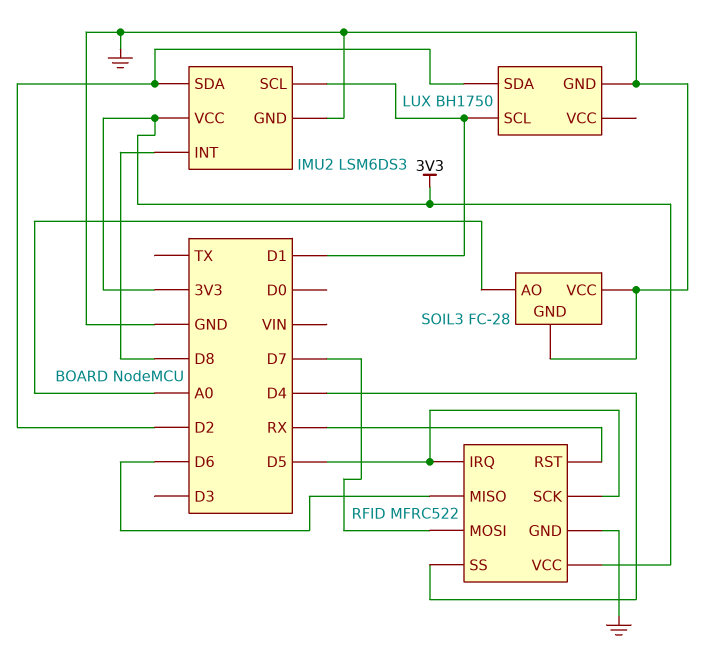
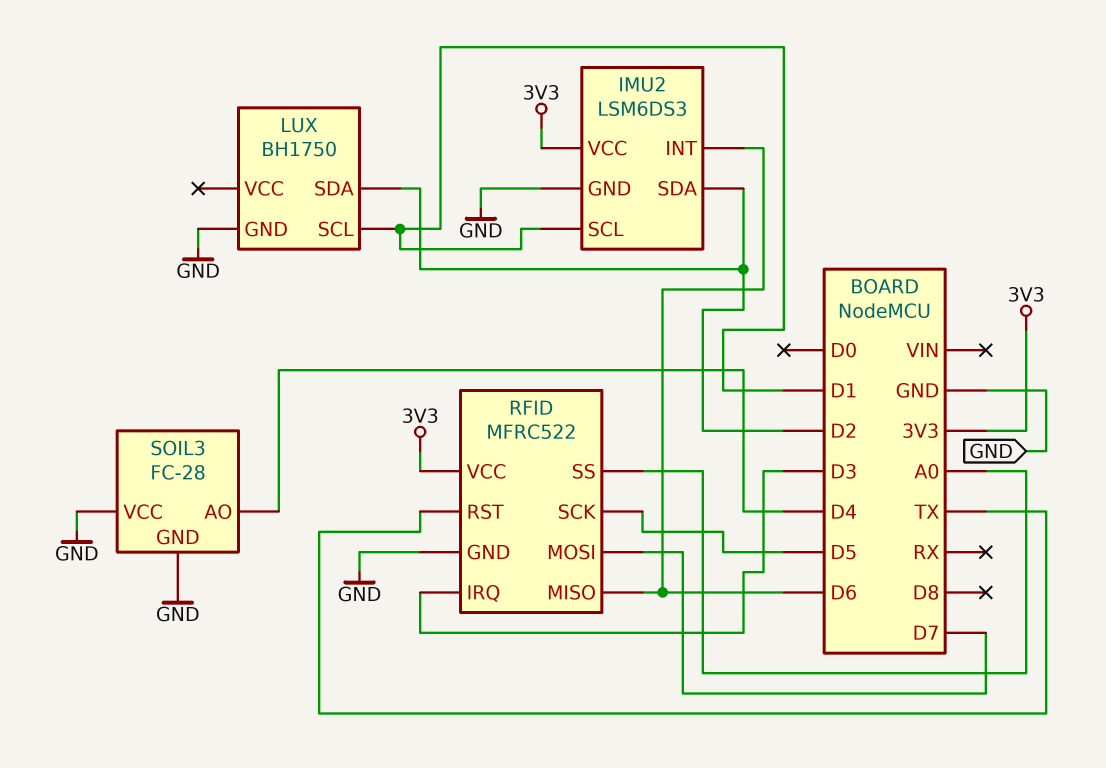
IMU2 pin INT: D8 -> D6
RFID pin IRQ: D5 -> D3
RFID pin RST: RX -> TX
RFID pin SS: D4 -> A0
SOIL3 pin AO: A0 -> D4

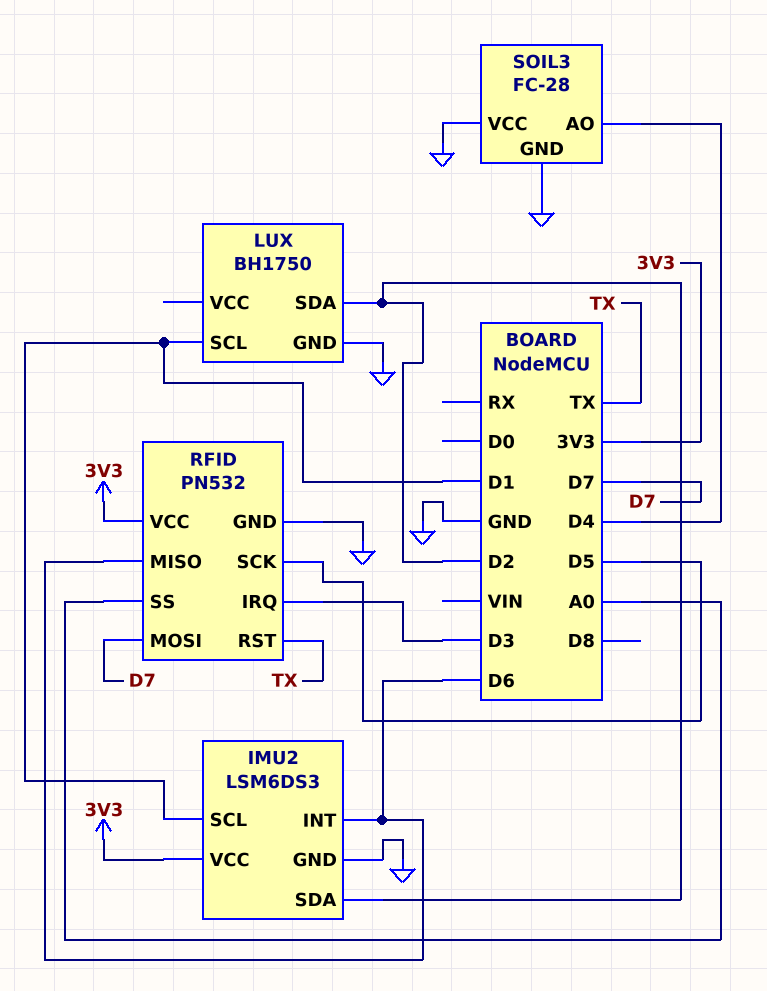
RFID: MFRC522 -> PN532

